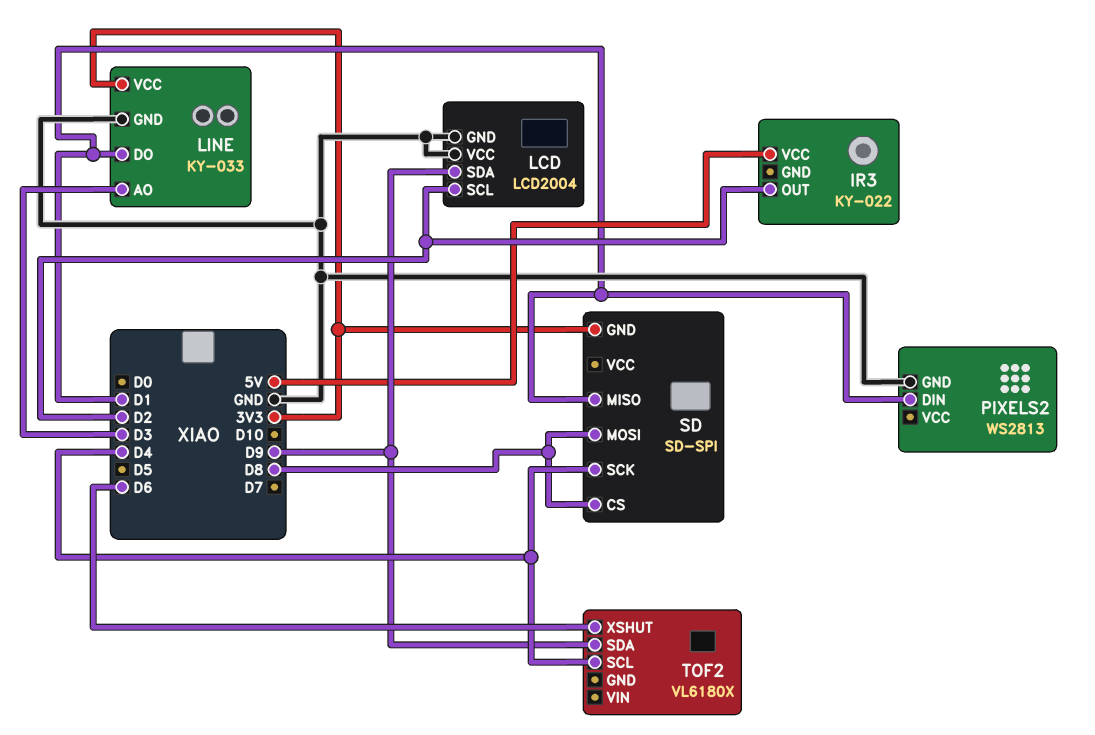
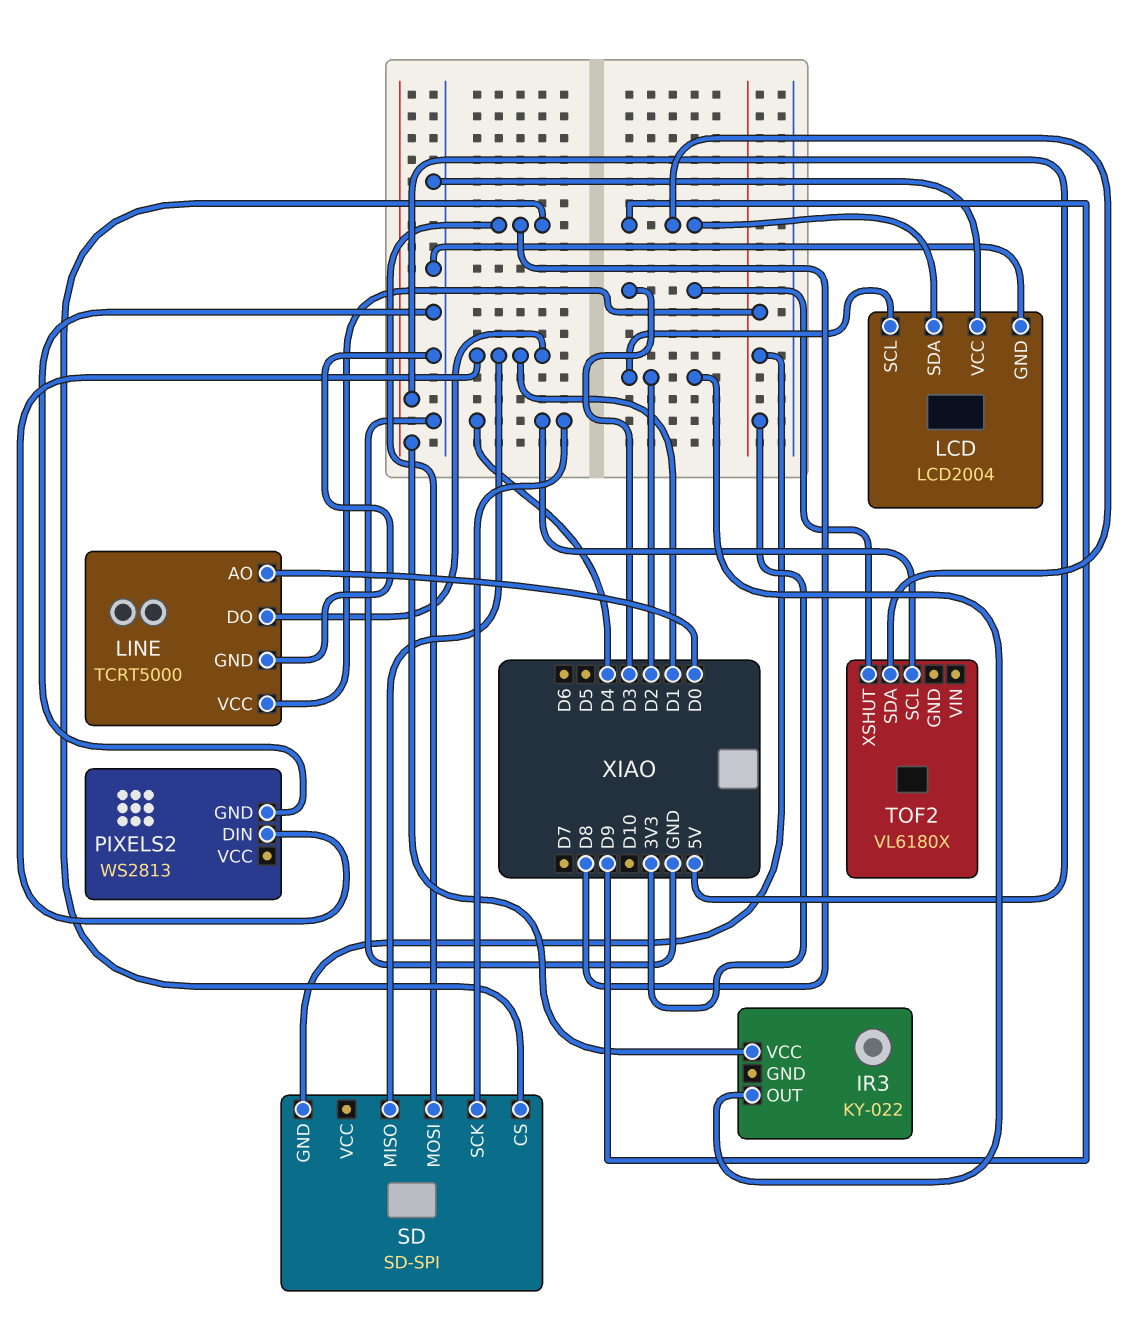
LINE: KY-033 -> TCRT5000
LINE pin AO: D3 -> D0
TOF2 pin XSHUT: D6 -> D3

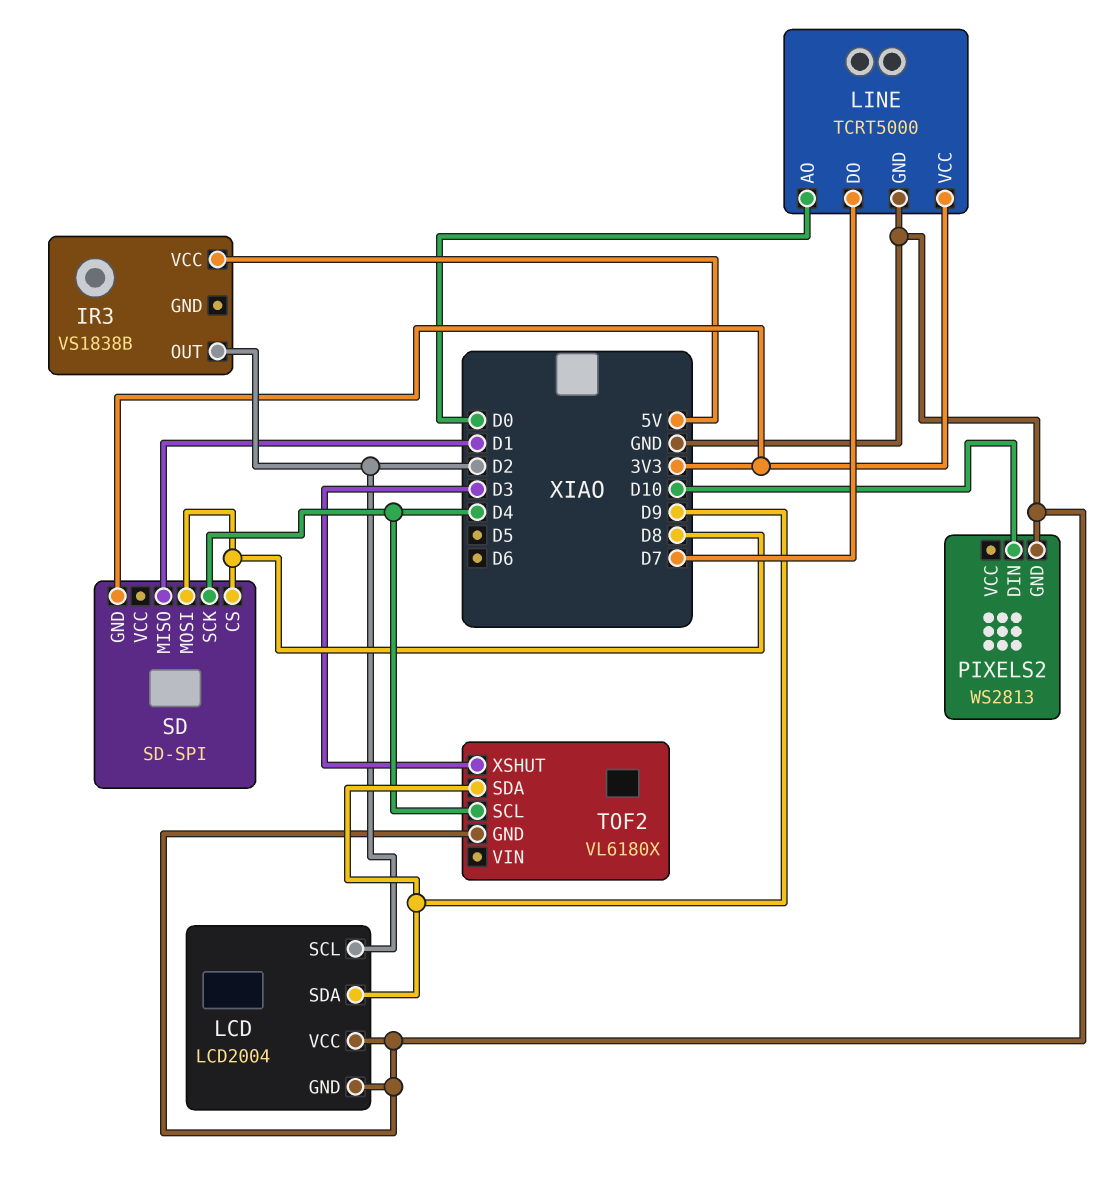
IR3: KY-022 -> VS1838B
LINE pin DO: D1 -> D7
PIXELS2 pin DIN: D1 -> D10
TOF2 pin GND: none -> GND

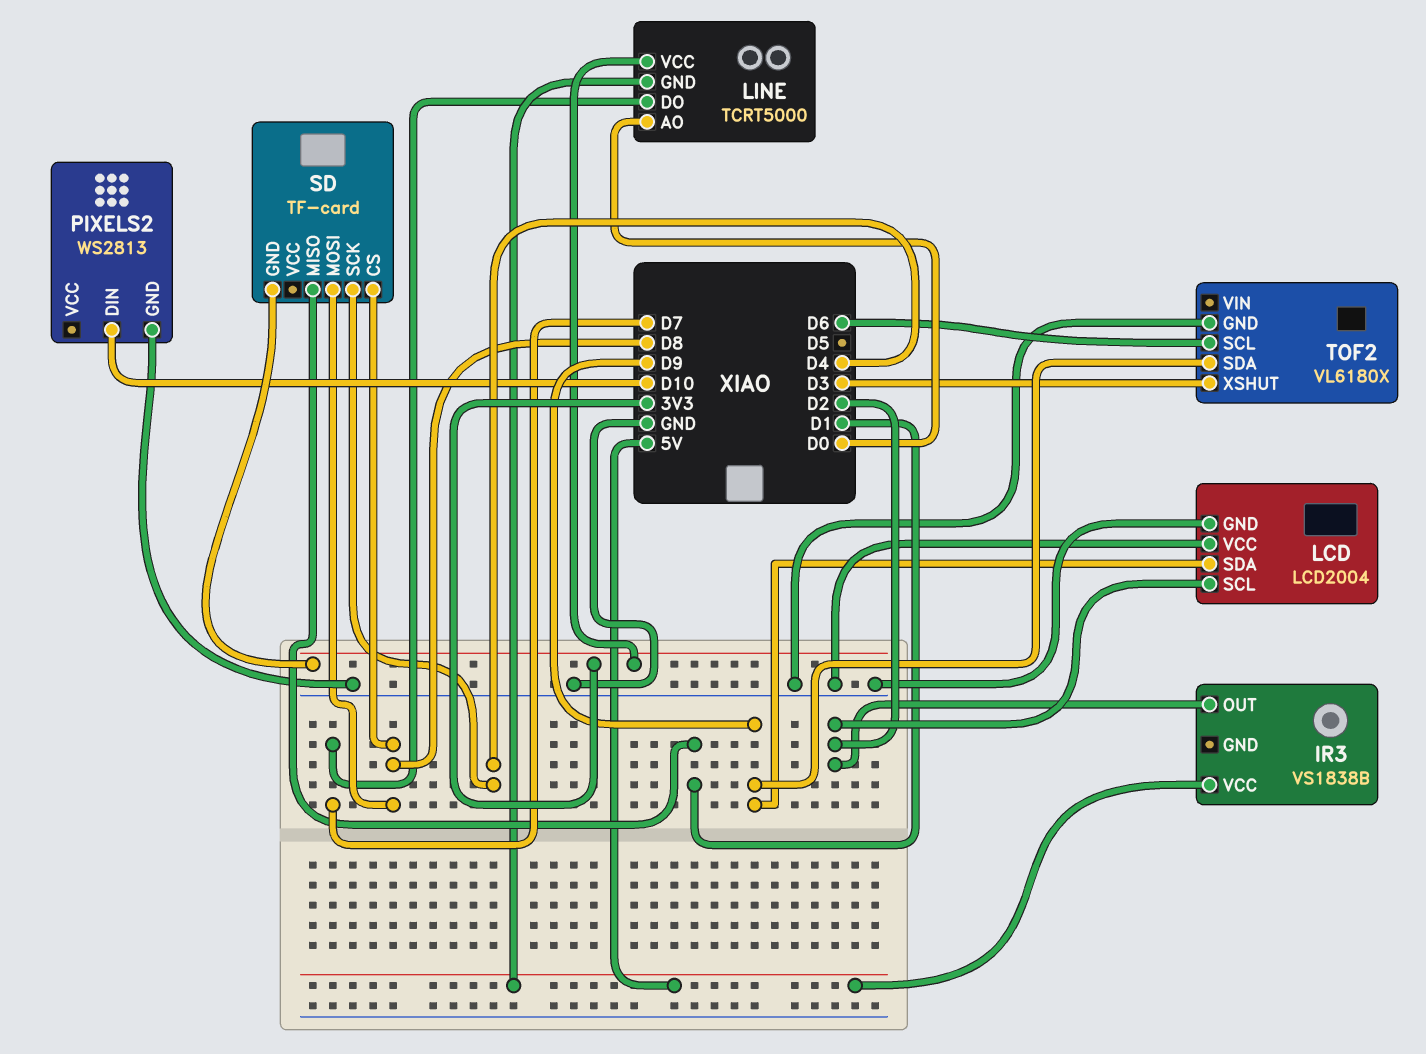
LINE pin GND: GND -> 5V
SD: SD-SPI -> TF-card
TOF2 pin SCL: D4 -> D6

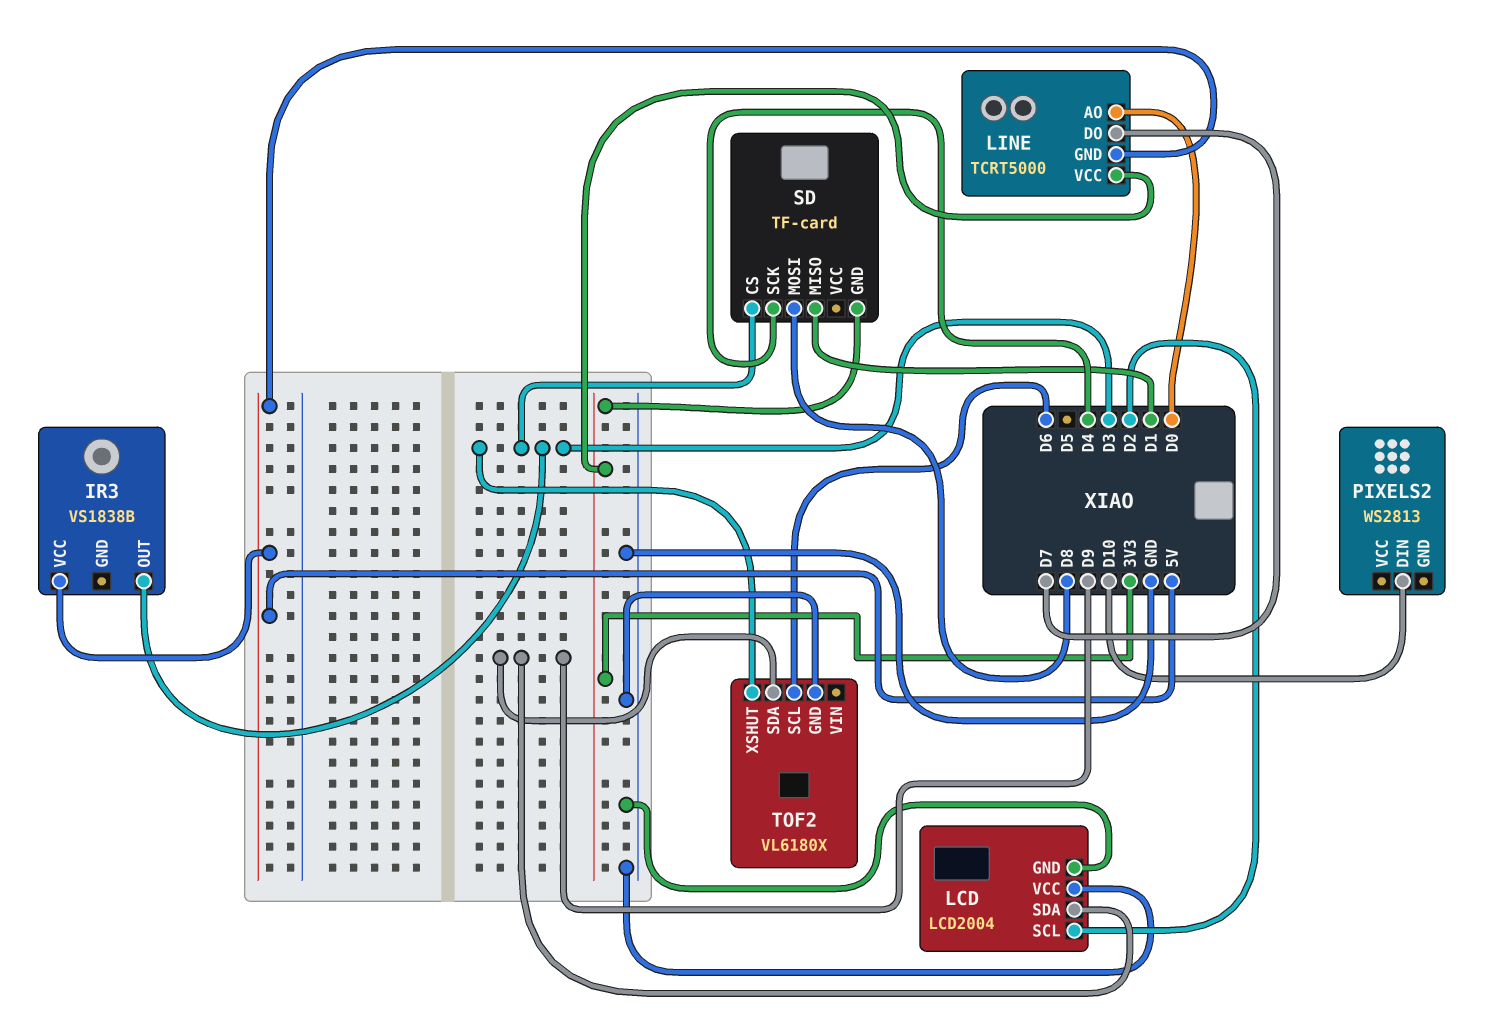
IR3 pin OUT: D2 -> D3
PIXELS2 pin GND: GND -> none
SD pin CS: D8 -> D3

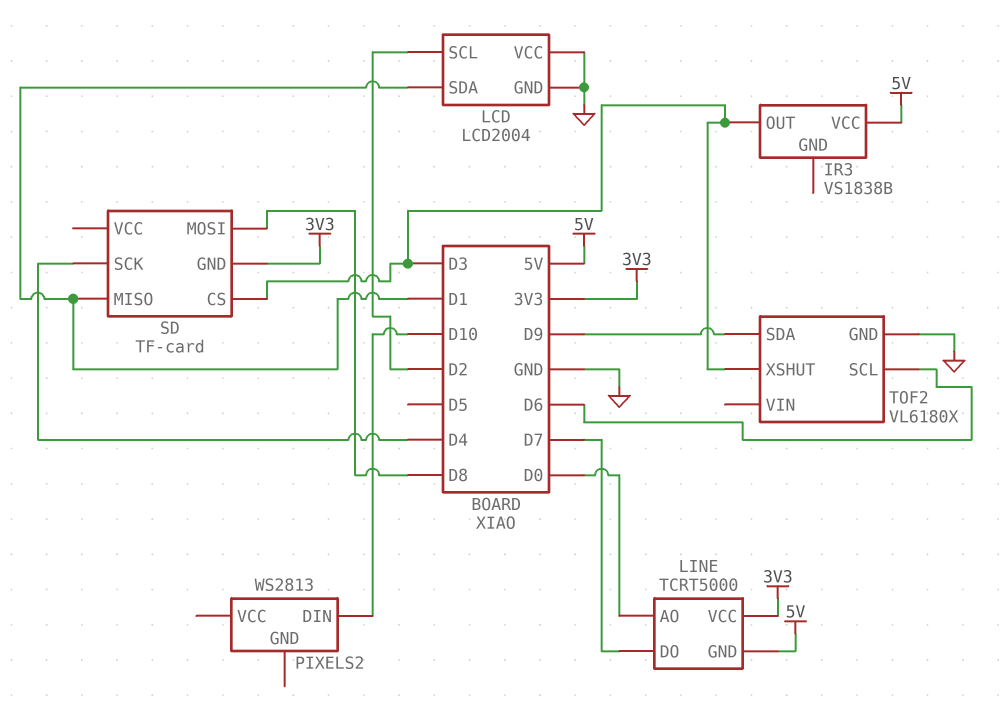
LCD pin SDA: D9 -> D1

